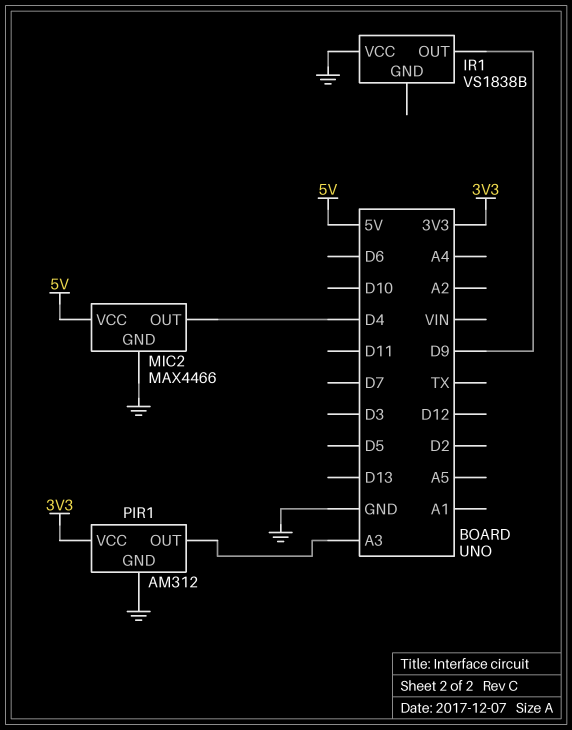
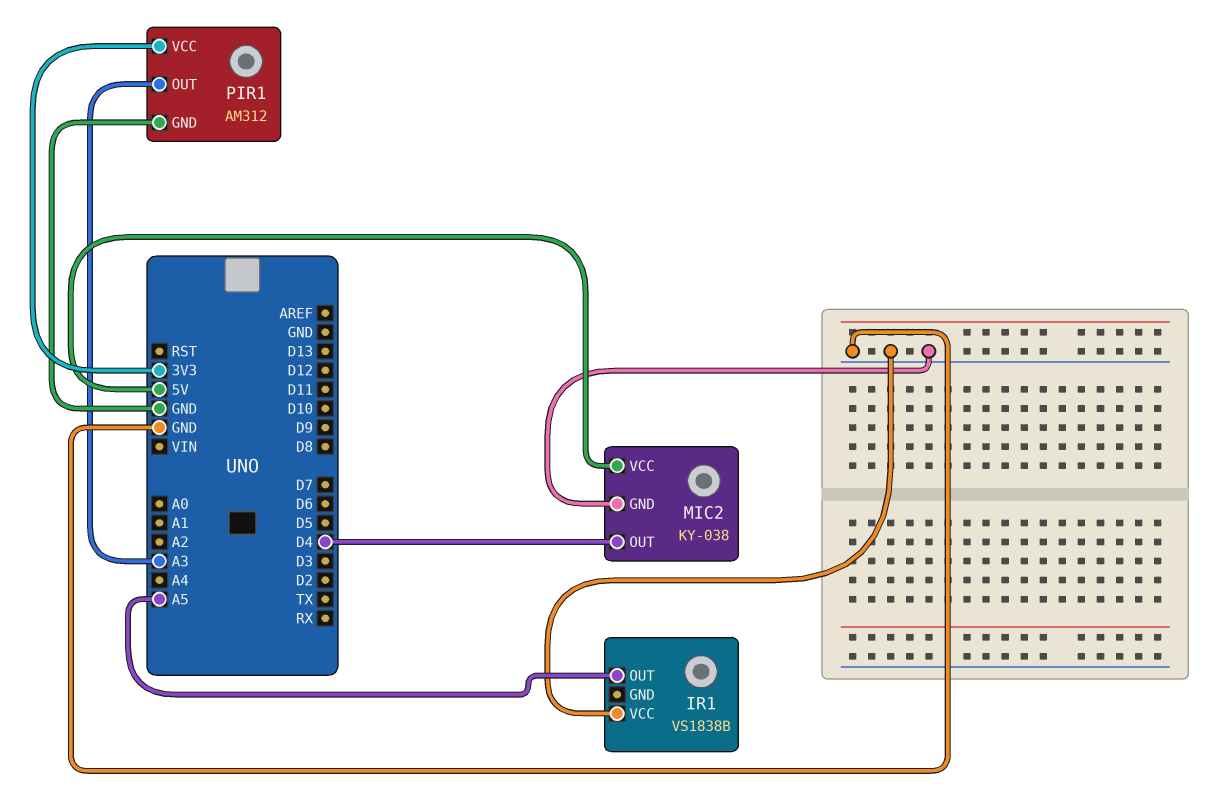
IR1 pin OUT: D9 -> A5
MIC2: MAX4466 -> KY-038

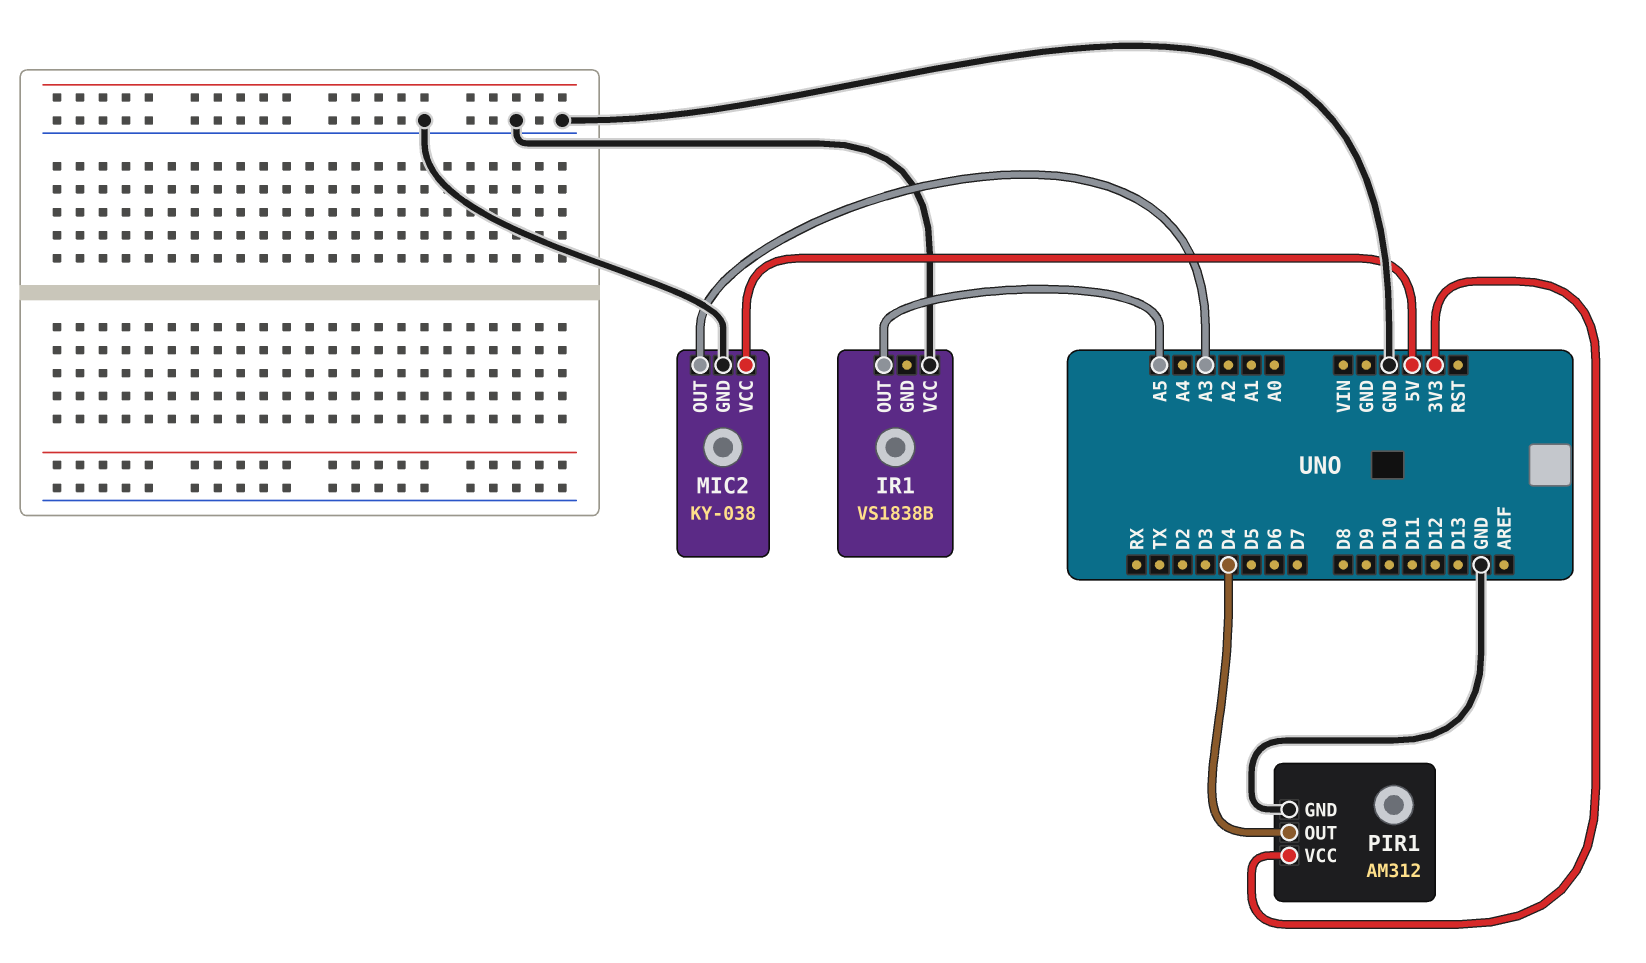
MIC2 pin OUT: D4 -> A3
PIR1 pin OUT: A3 -> D4

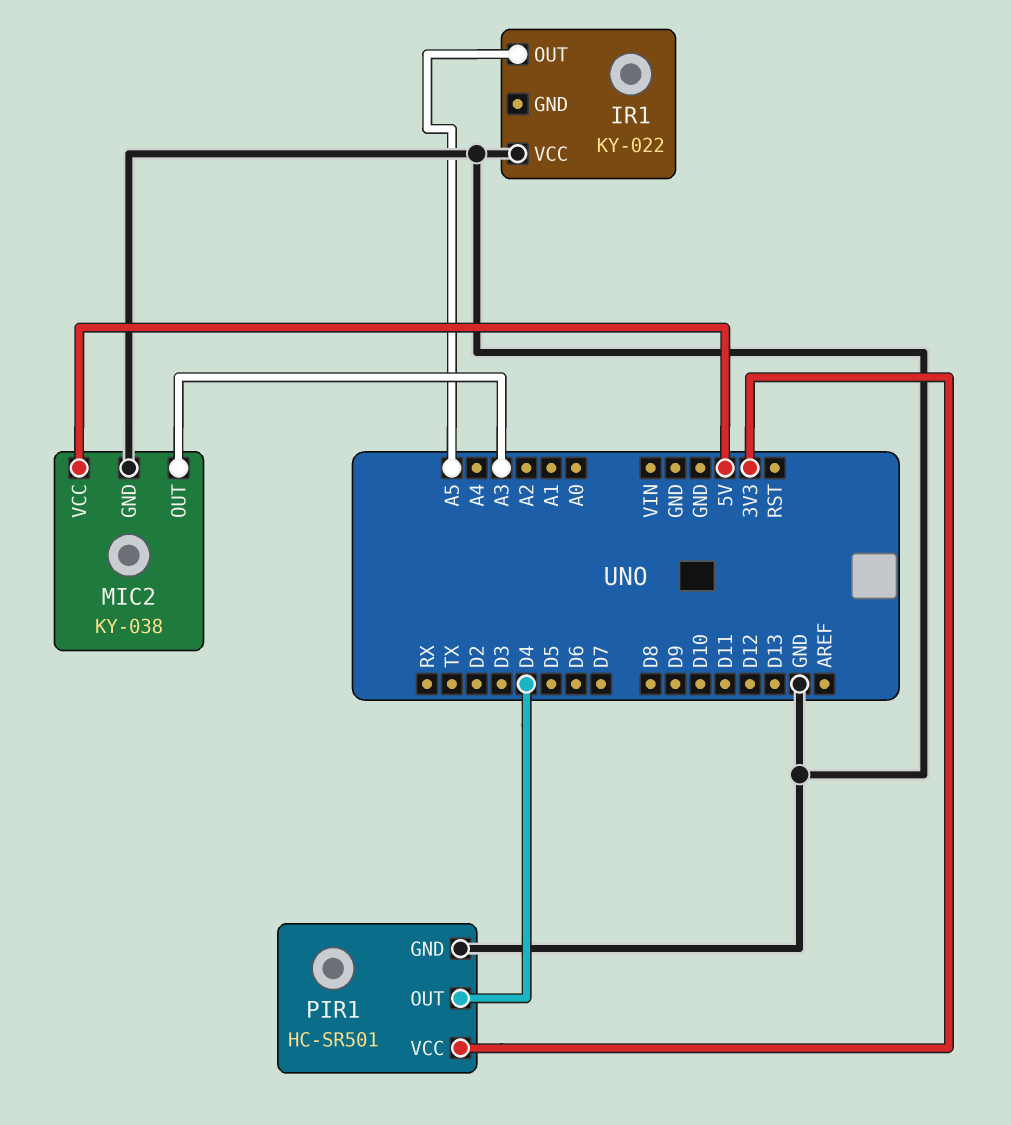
IR1: VS1838B -> KY-022
PIR1: AM312 -> HC-SR501

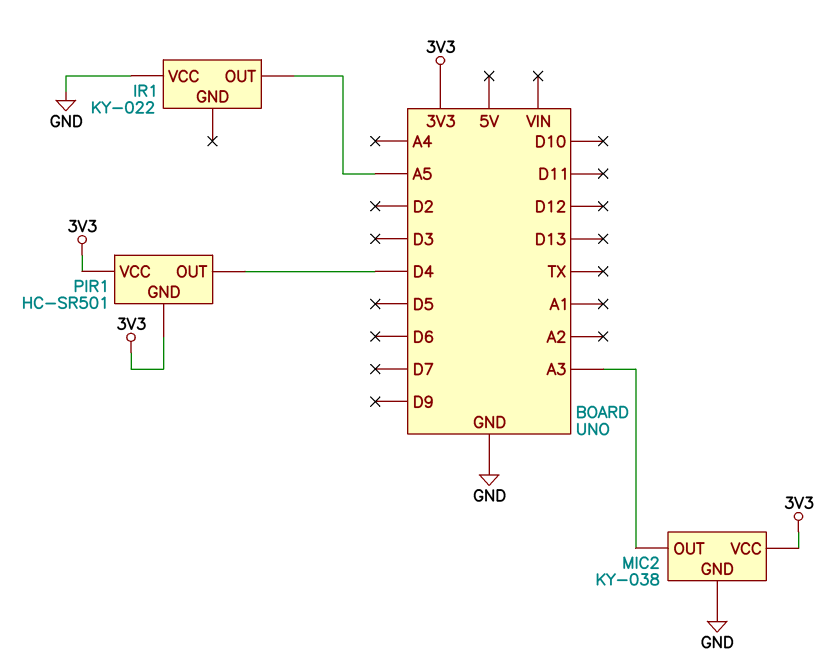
MIC2 pin VCC: 5V -> 3V3
PIR1 pin GND: GND -> 3V3

